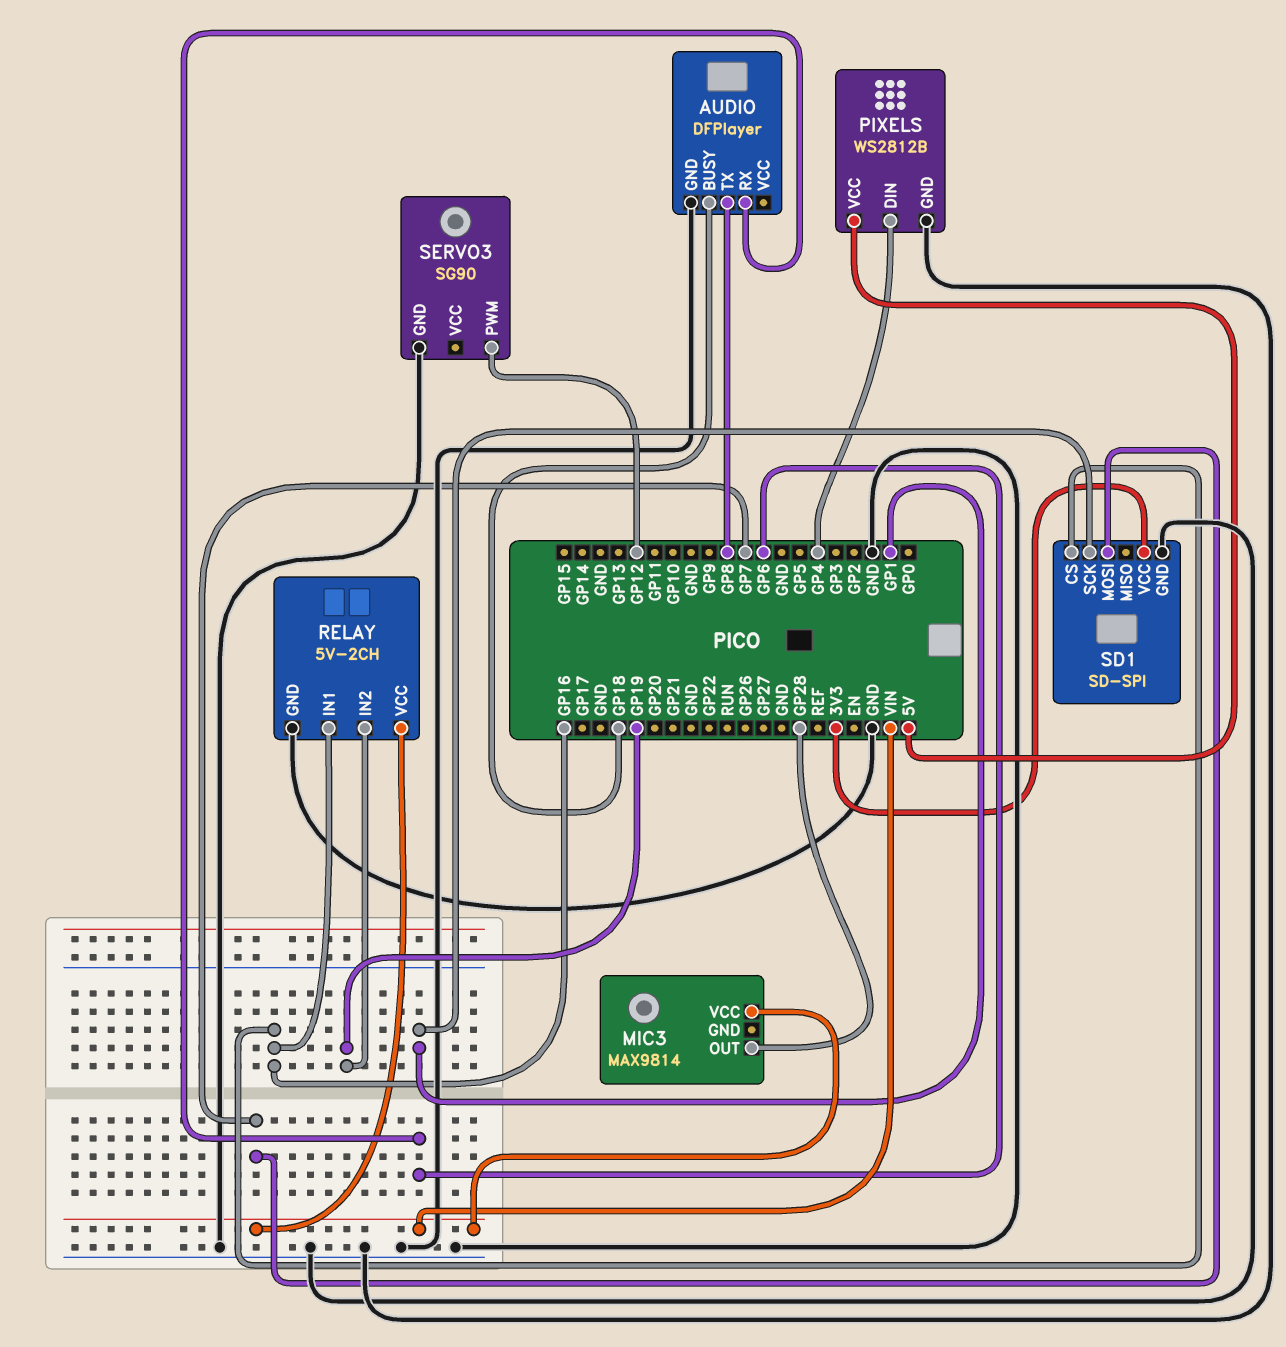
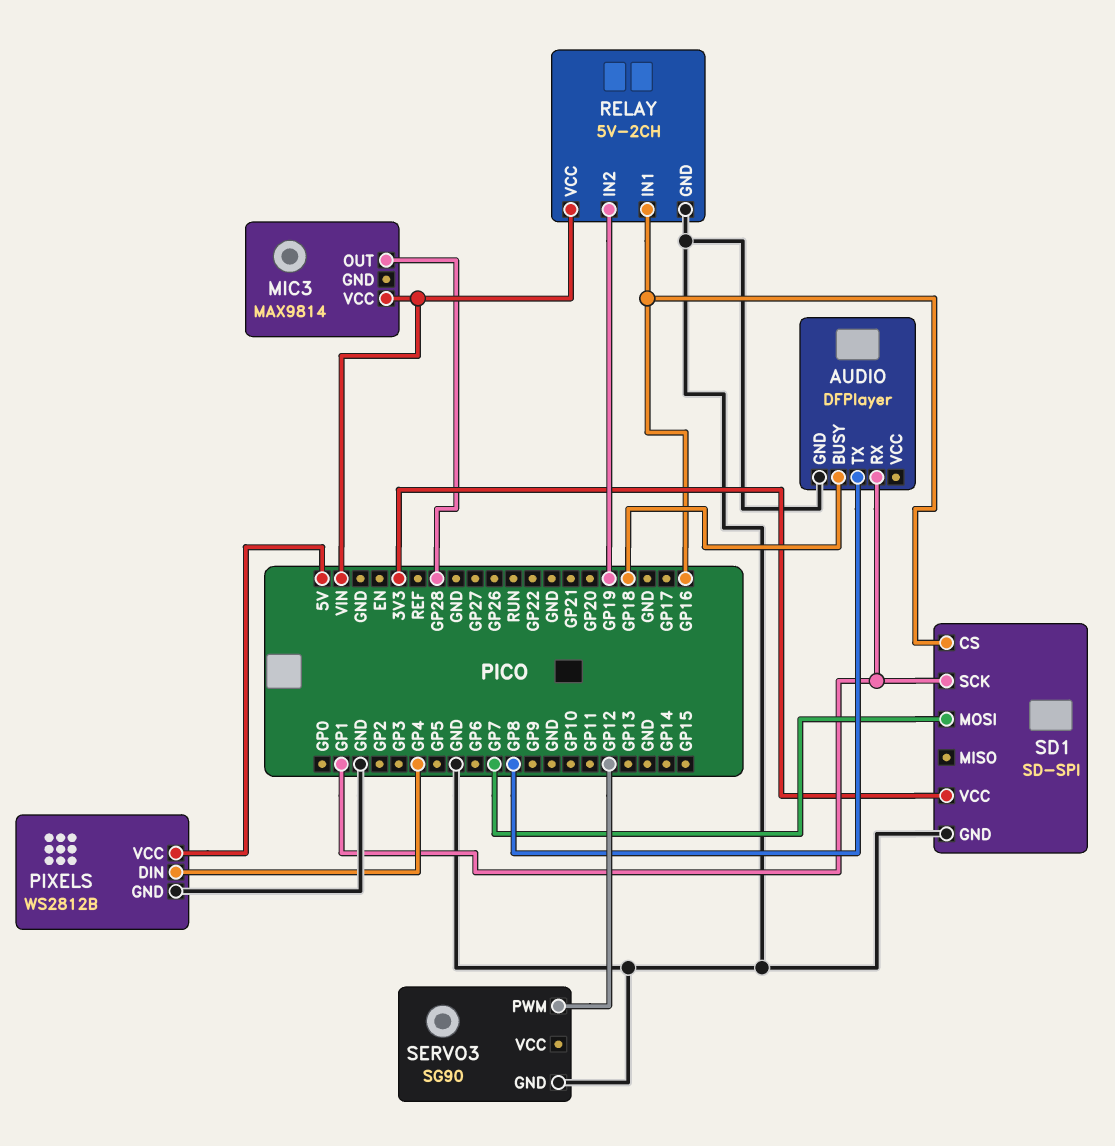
AUDIO pin RX: GP6 -> GP1

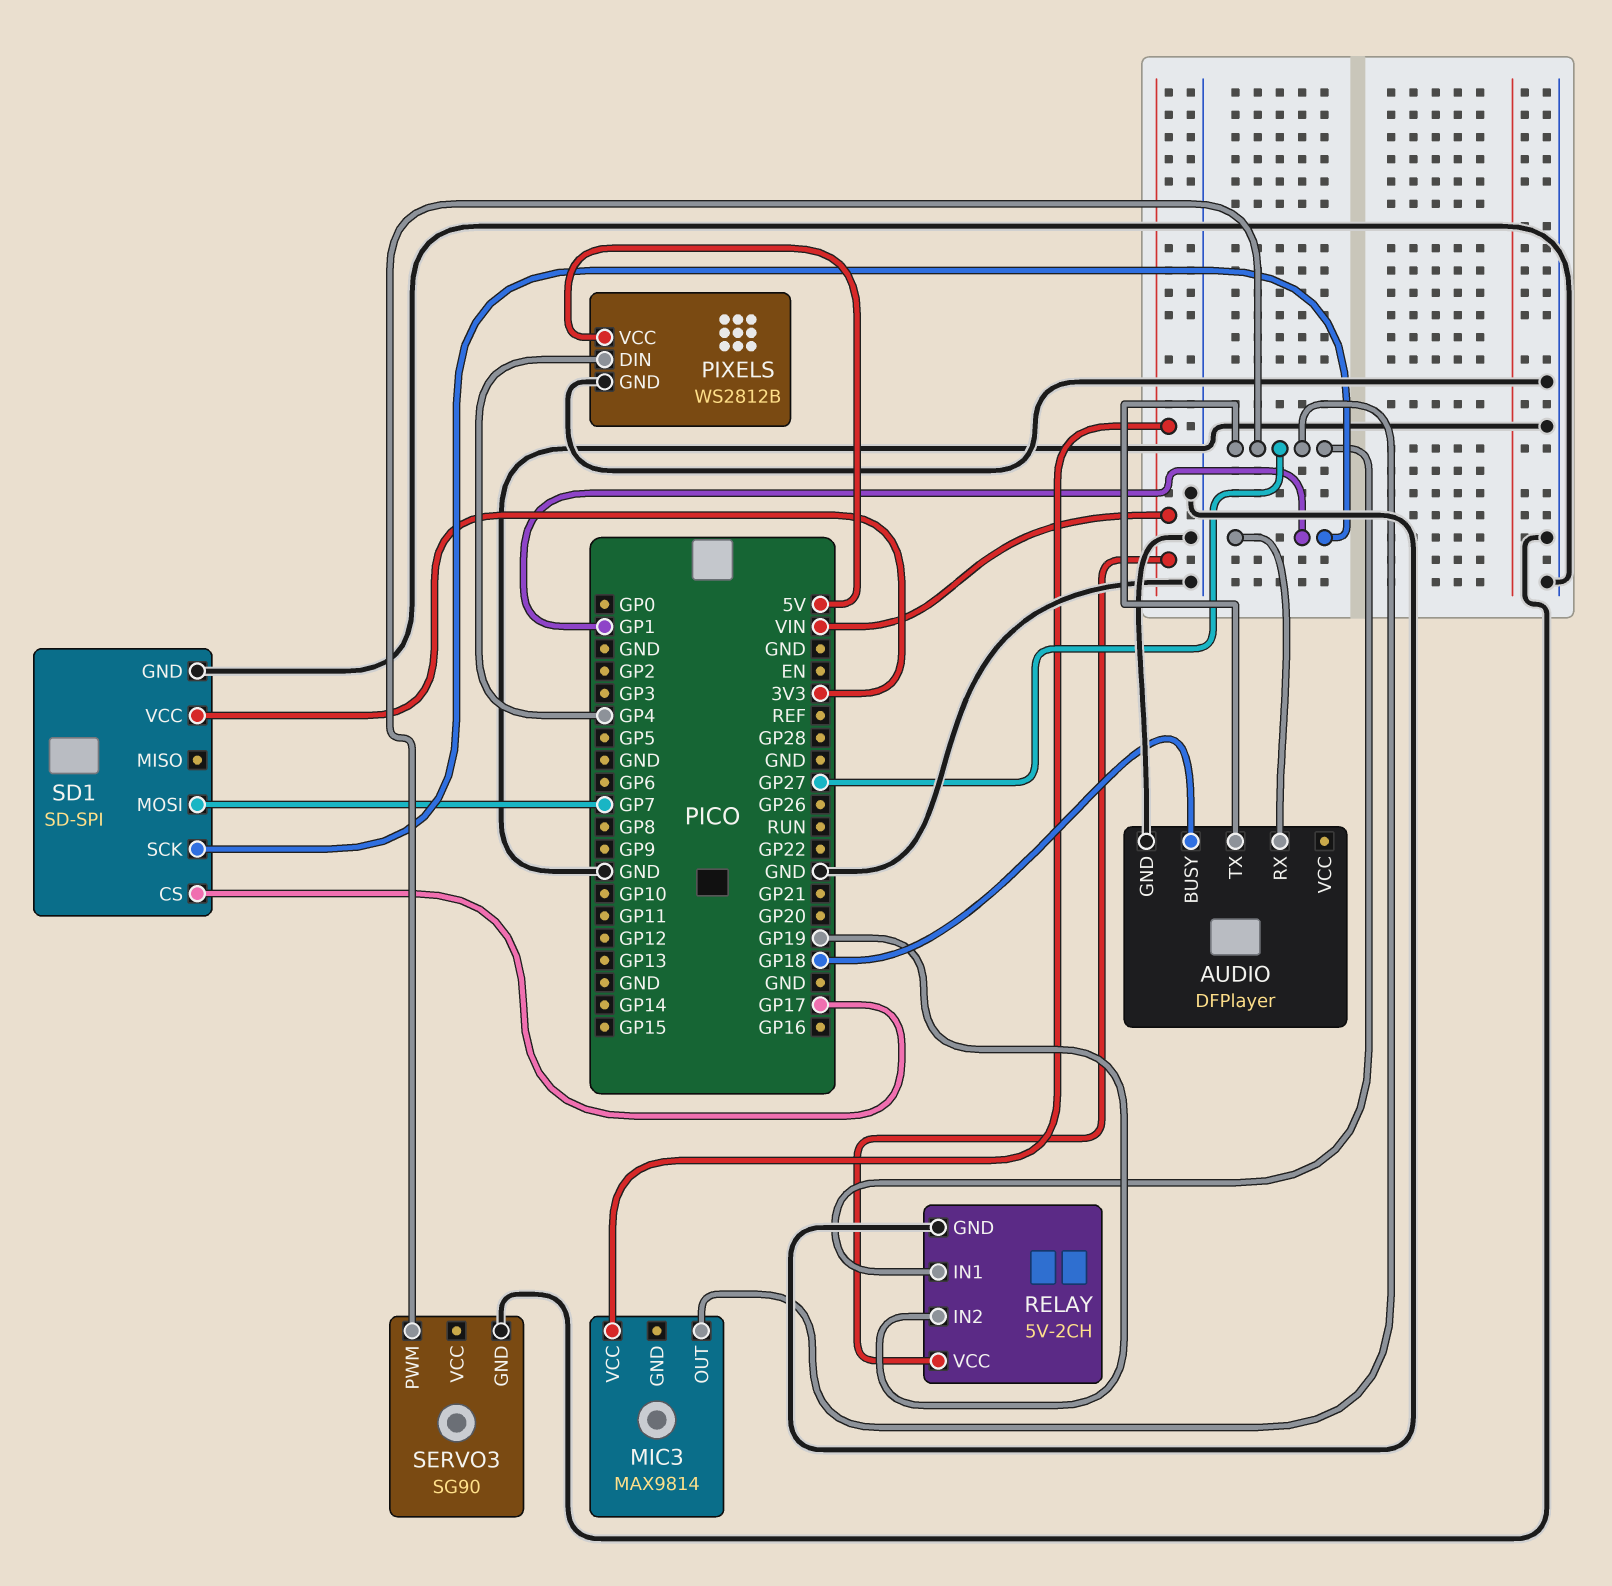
AUDIO pin TX: GP8 -> GP27
MIC3 pin OUT: GP28 -> GP27
RELAY pin IN1: GP16 -> GP27
SD1 pin CS: GP16 -> GP17
SERVO3 pin PWM: GP12 -> GP27

